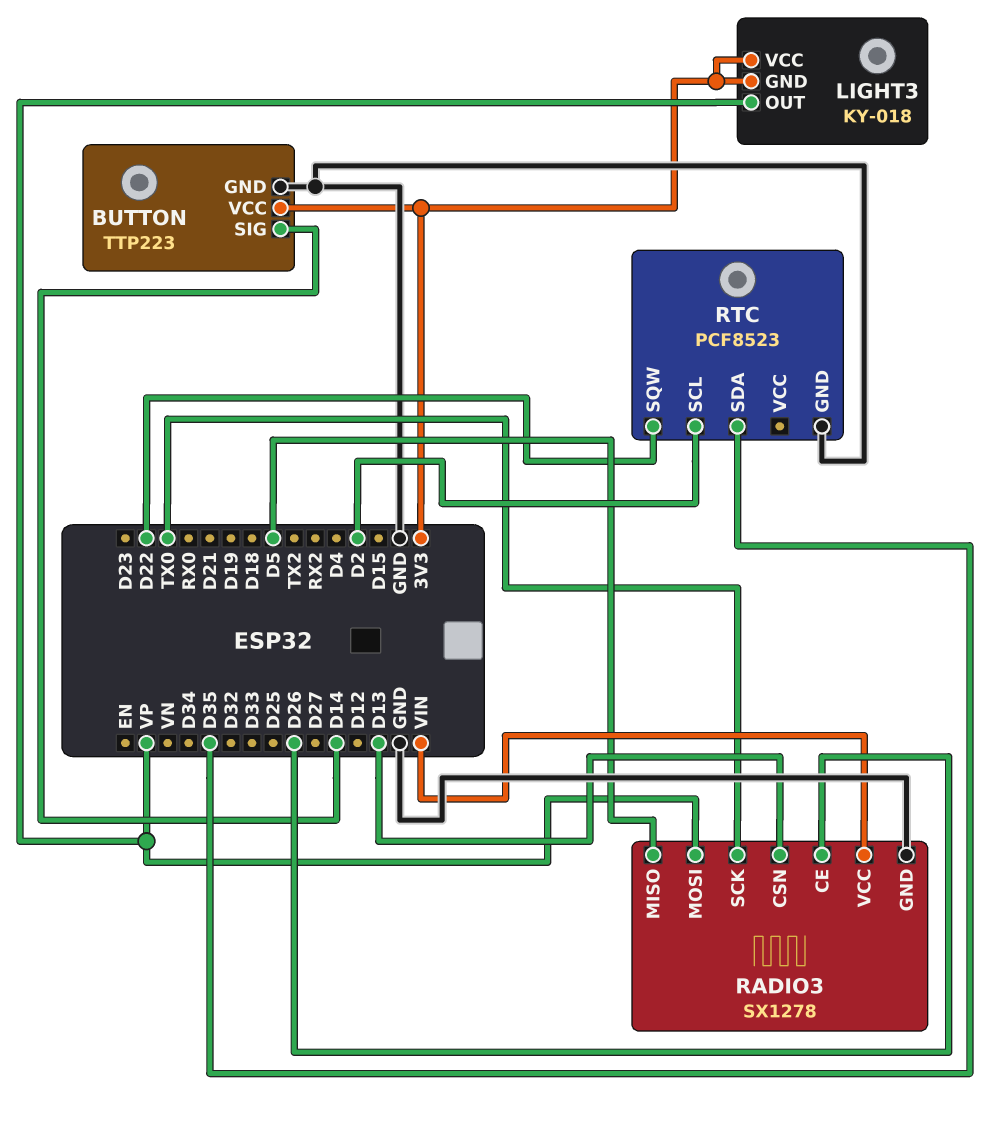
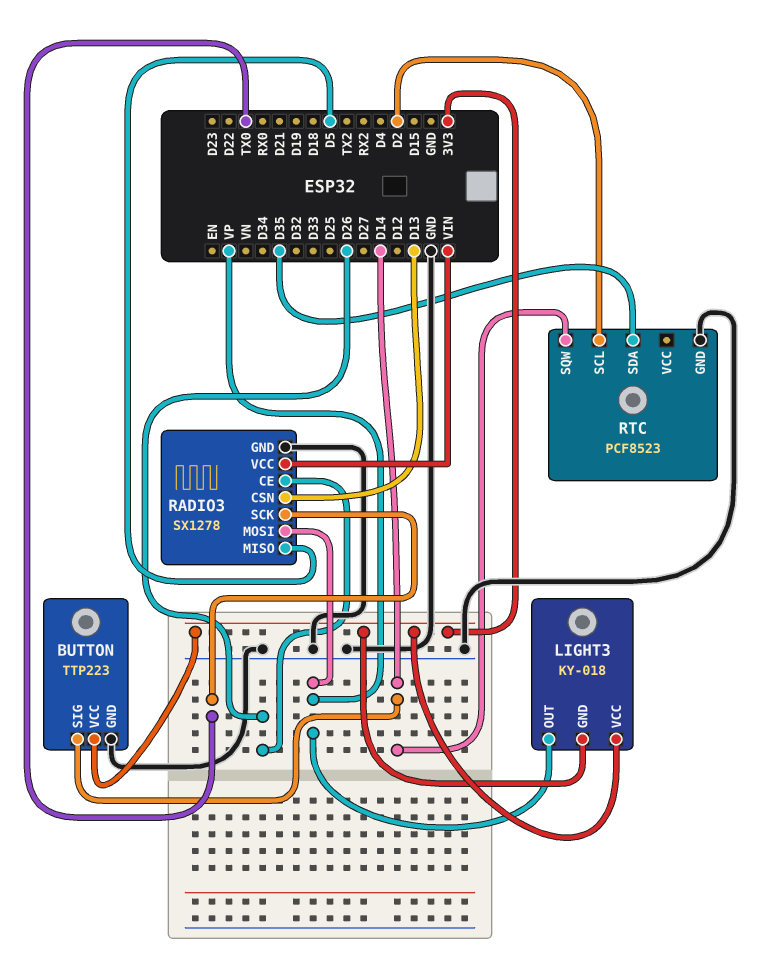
RTC pin SQW: D22 -> D14

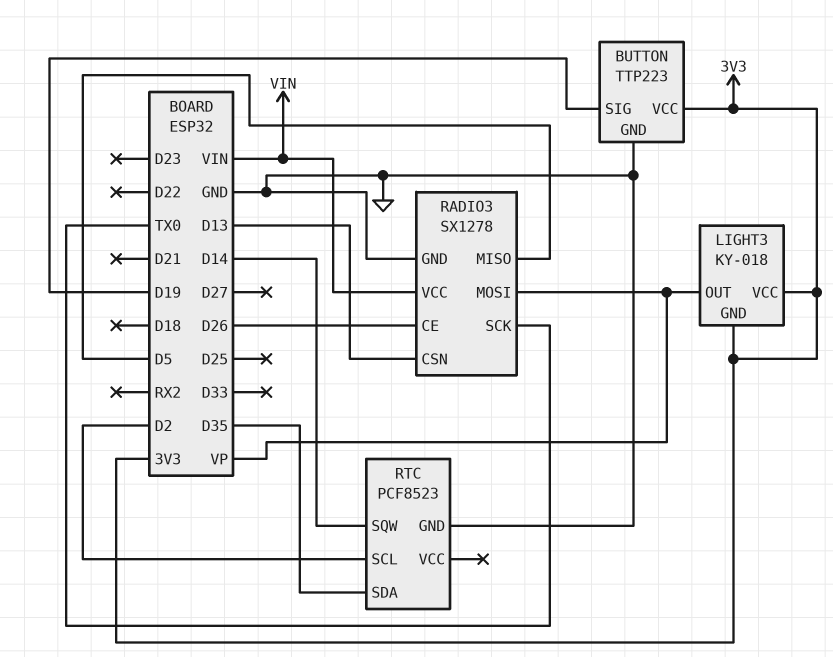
BUTTON pin SIG: D14 -> D19

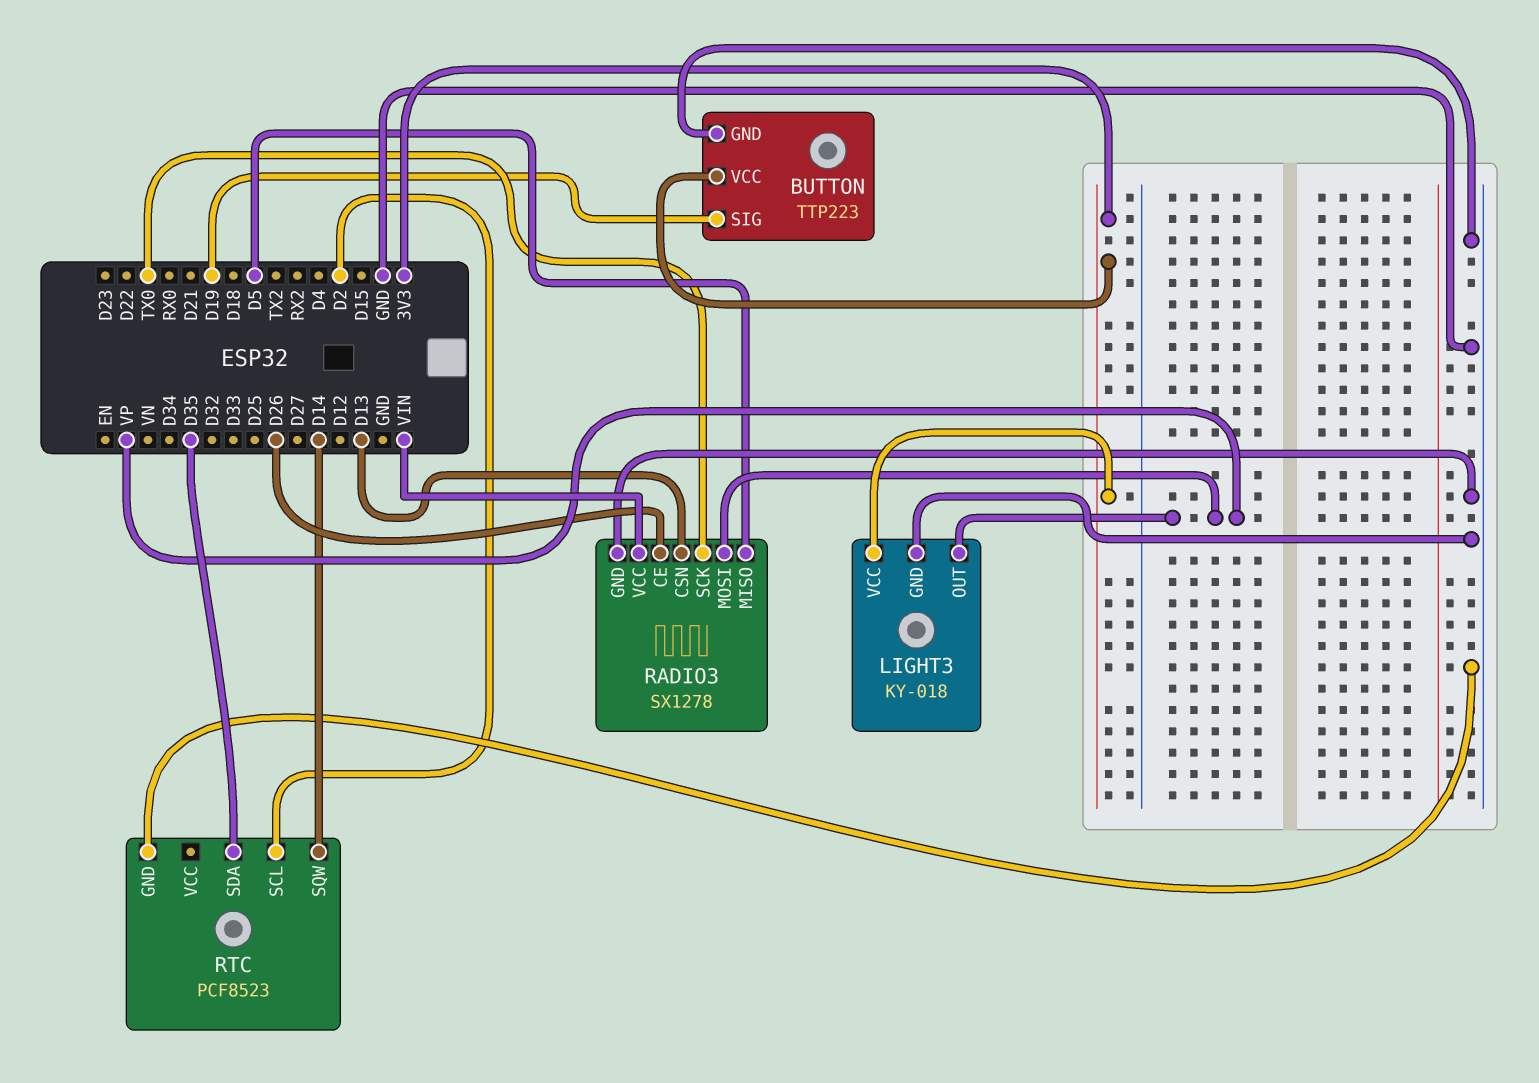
LIGHT3 pin GND: 3V3 -> GND

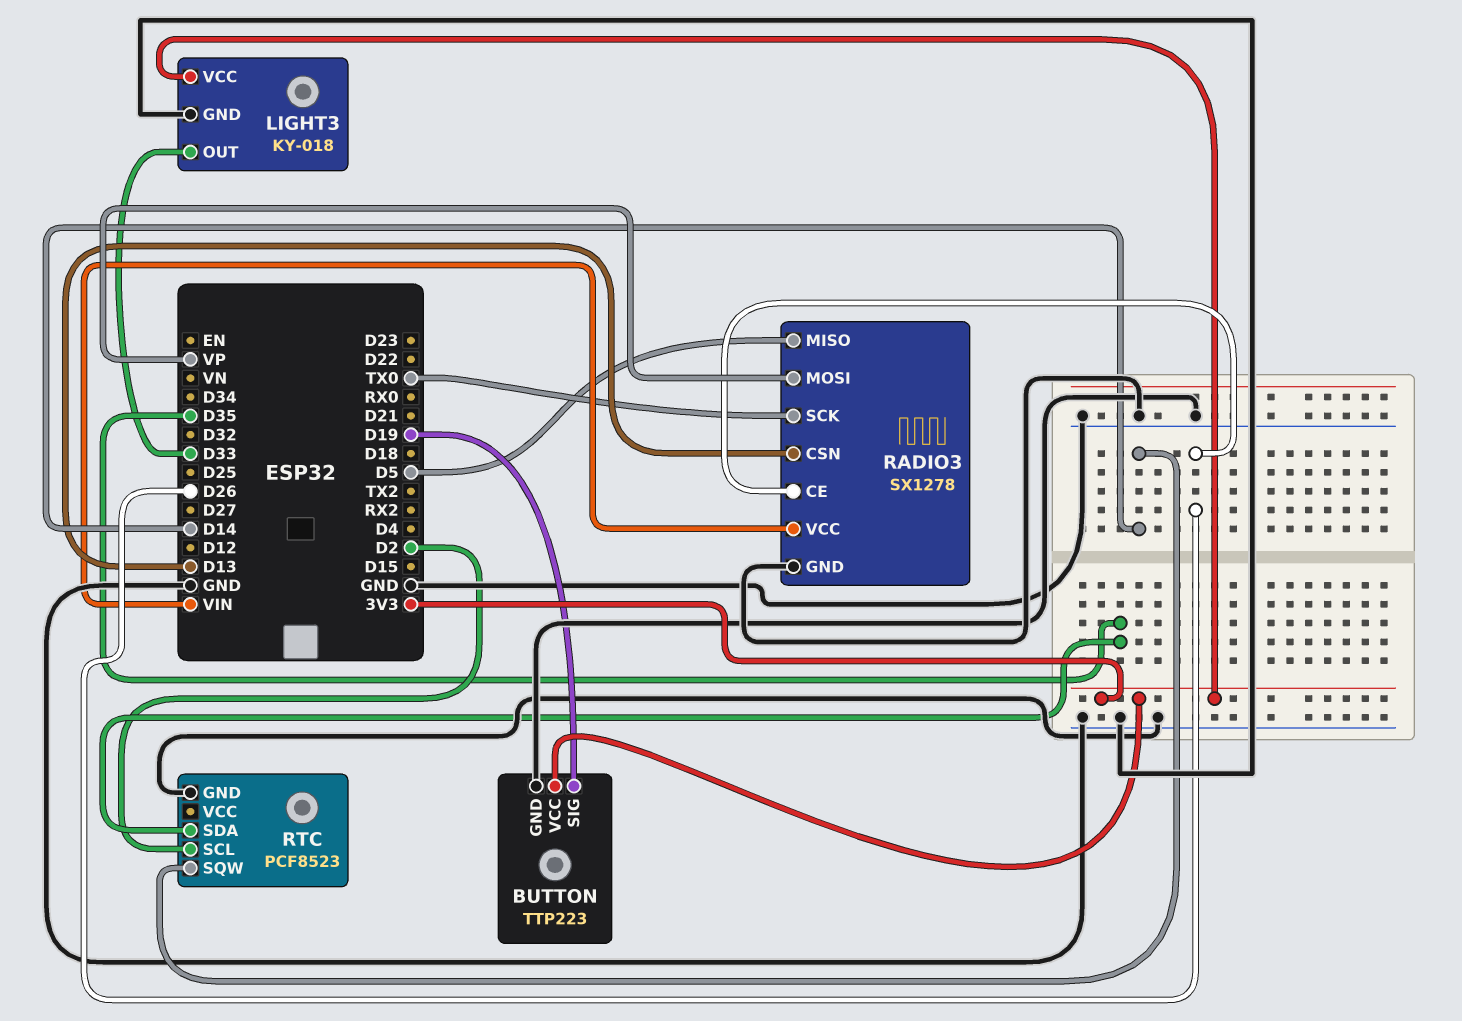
LIGHT3 pin OUT: VP -> D33

